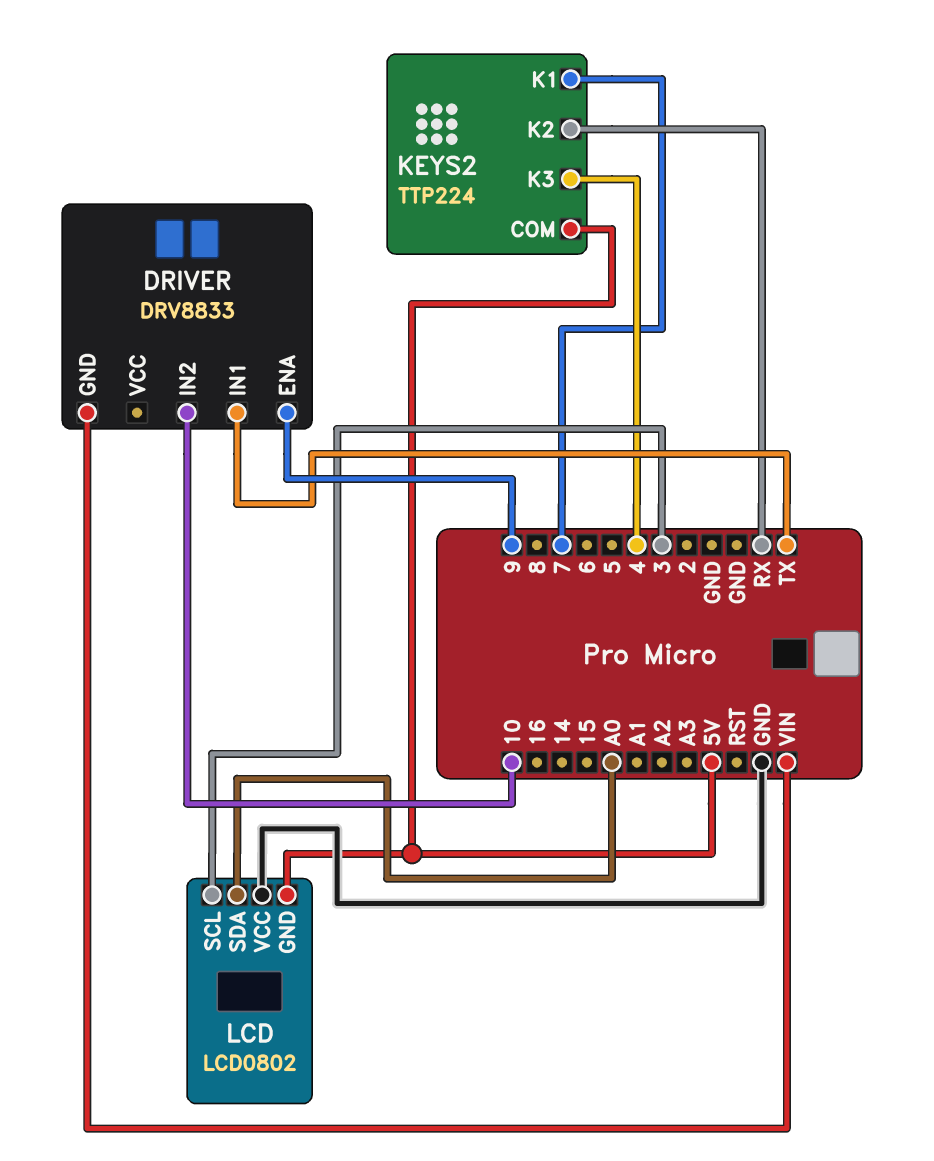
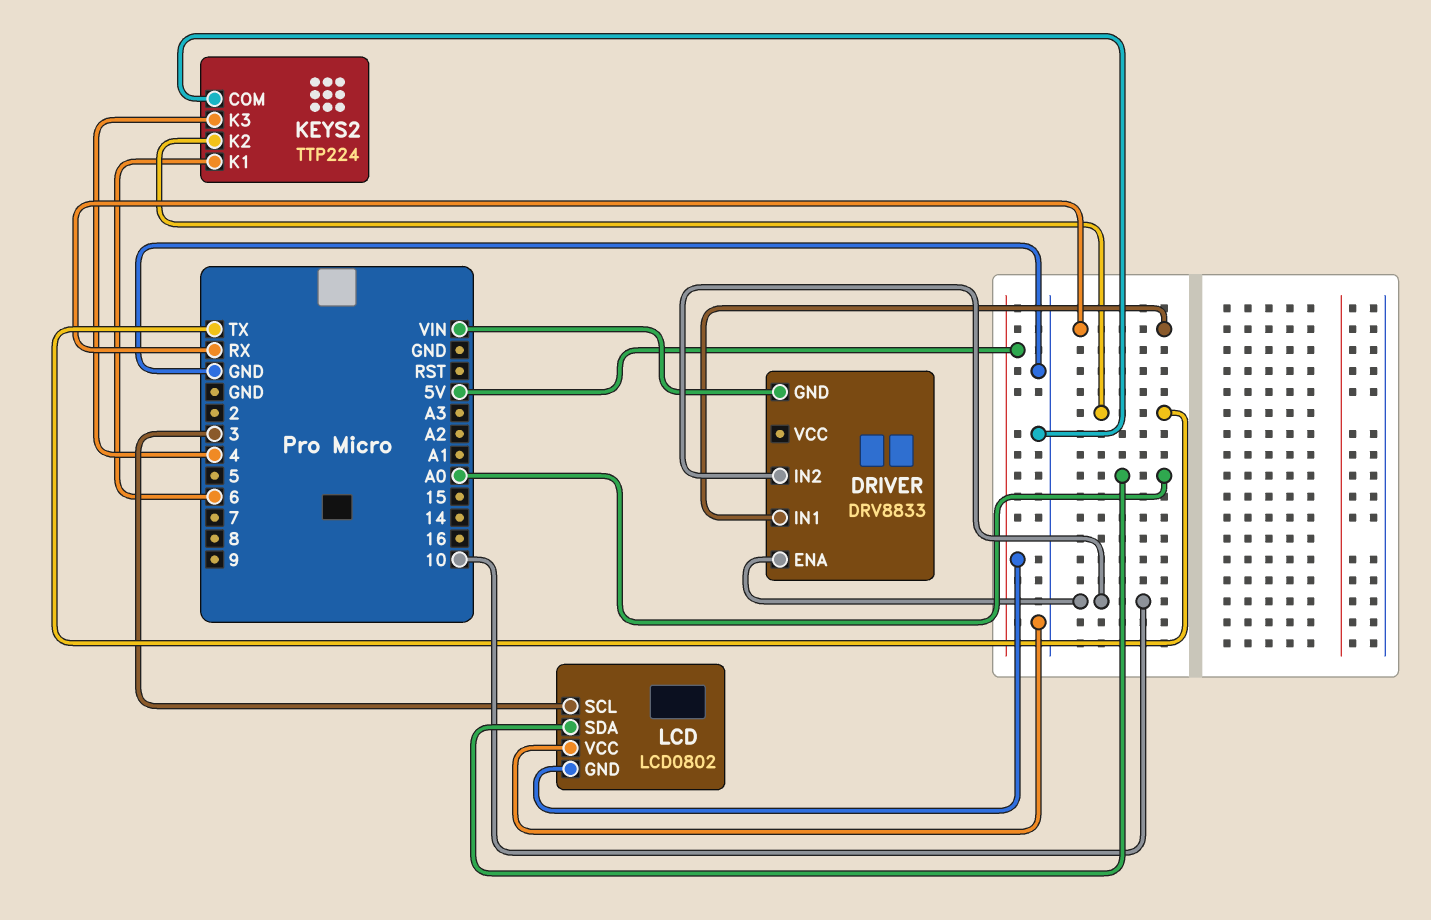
DRIVER pin ENA: 9 -> 10
DRIVER pin IN1: TX -> RX
KEYS2 pin COM: 5V -> GND
KEYS2 pin K1: 7 -> 6
KEYS2 pin K2: RX -> TX

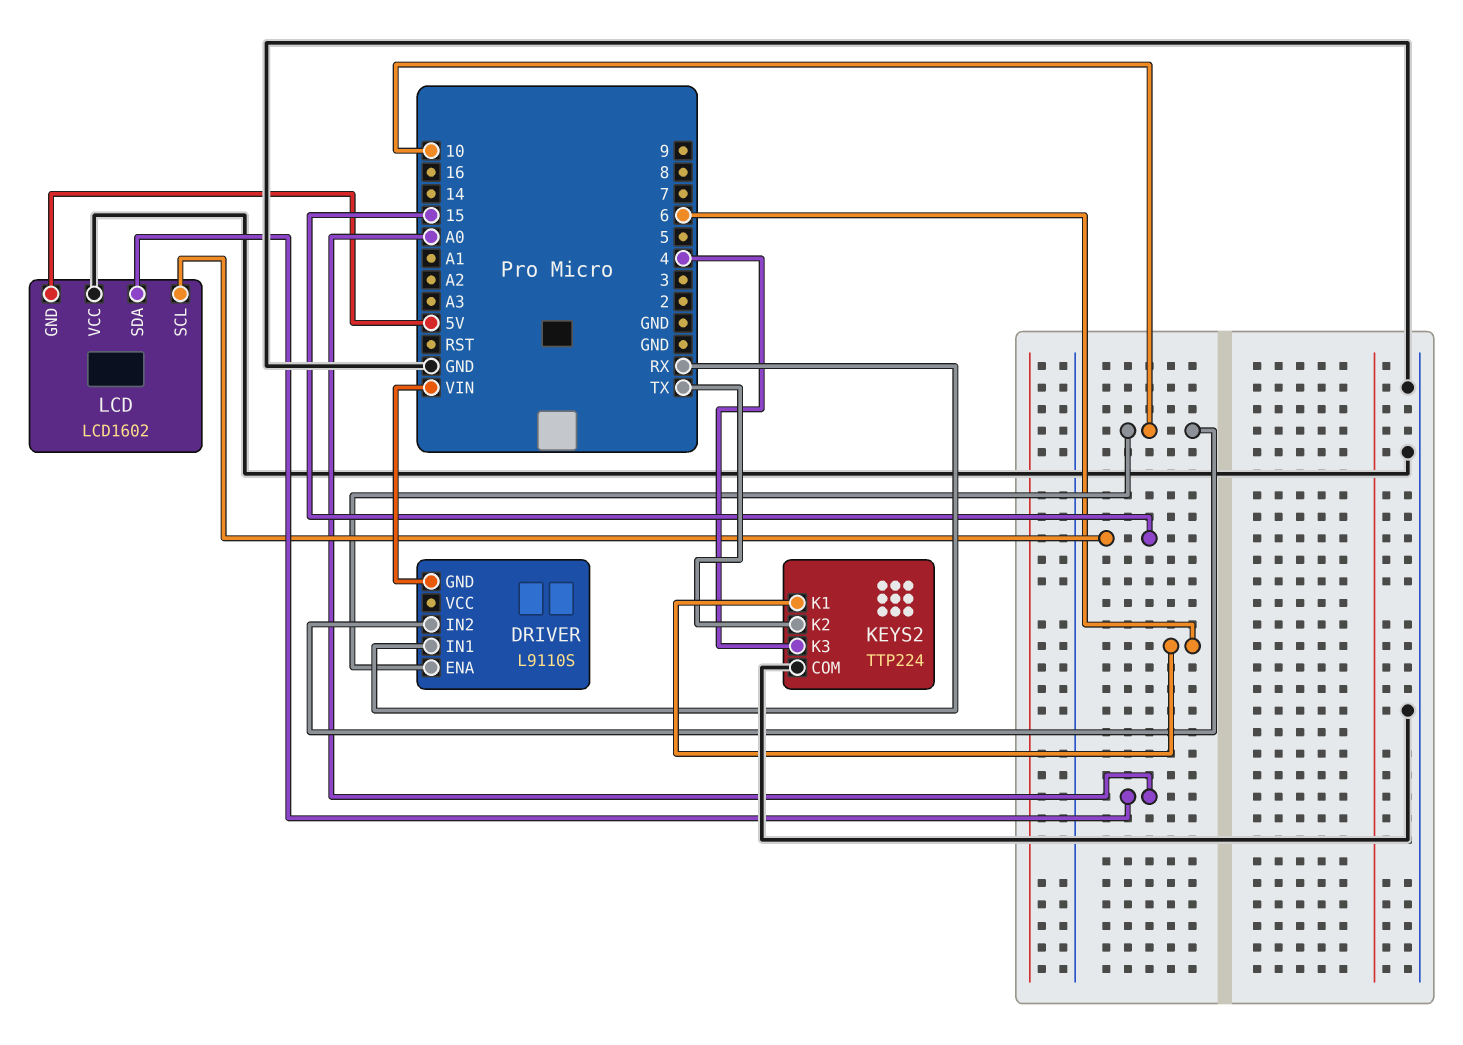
DRIVER: DRV8833 -> L9110S
LCD: LCD0802 -> LCD1602
LCD pin SCL: 3 -> 15

